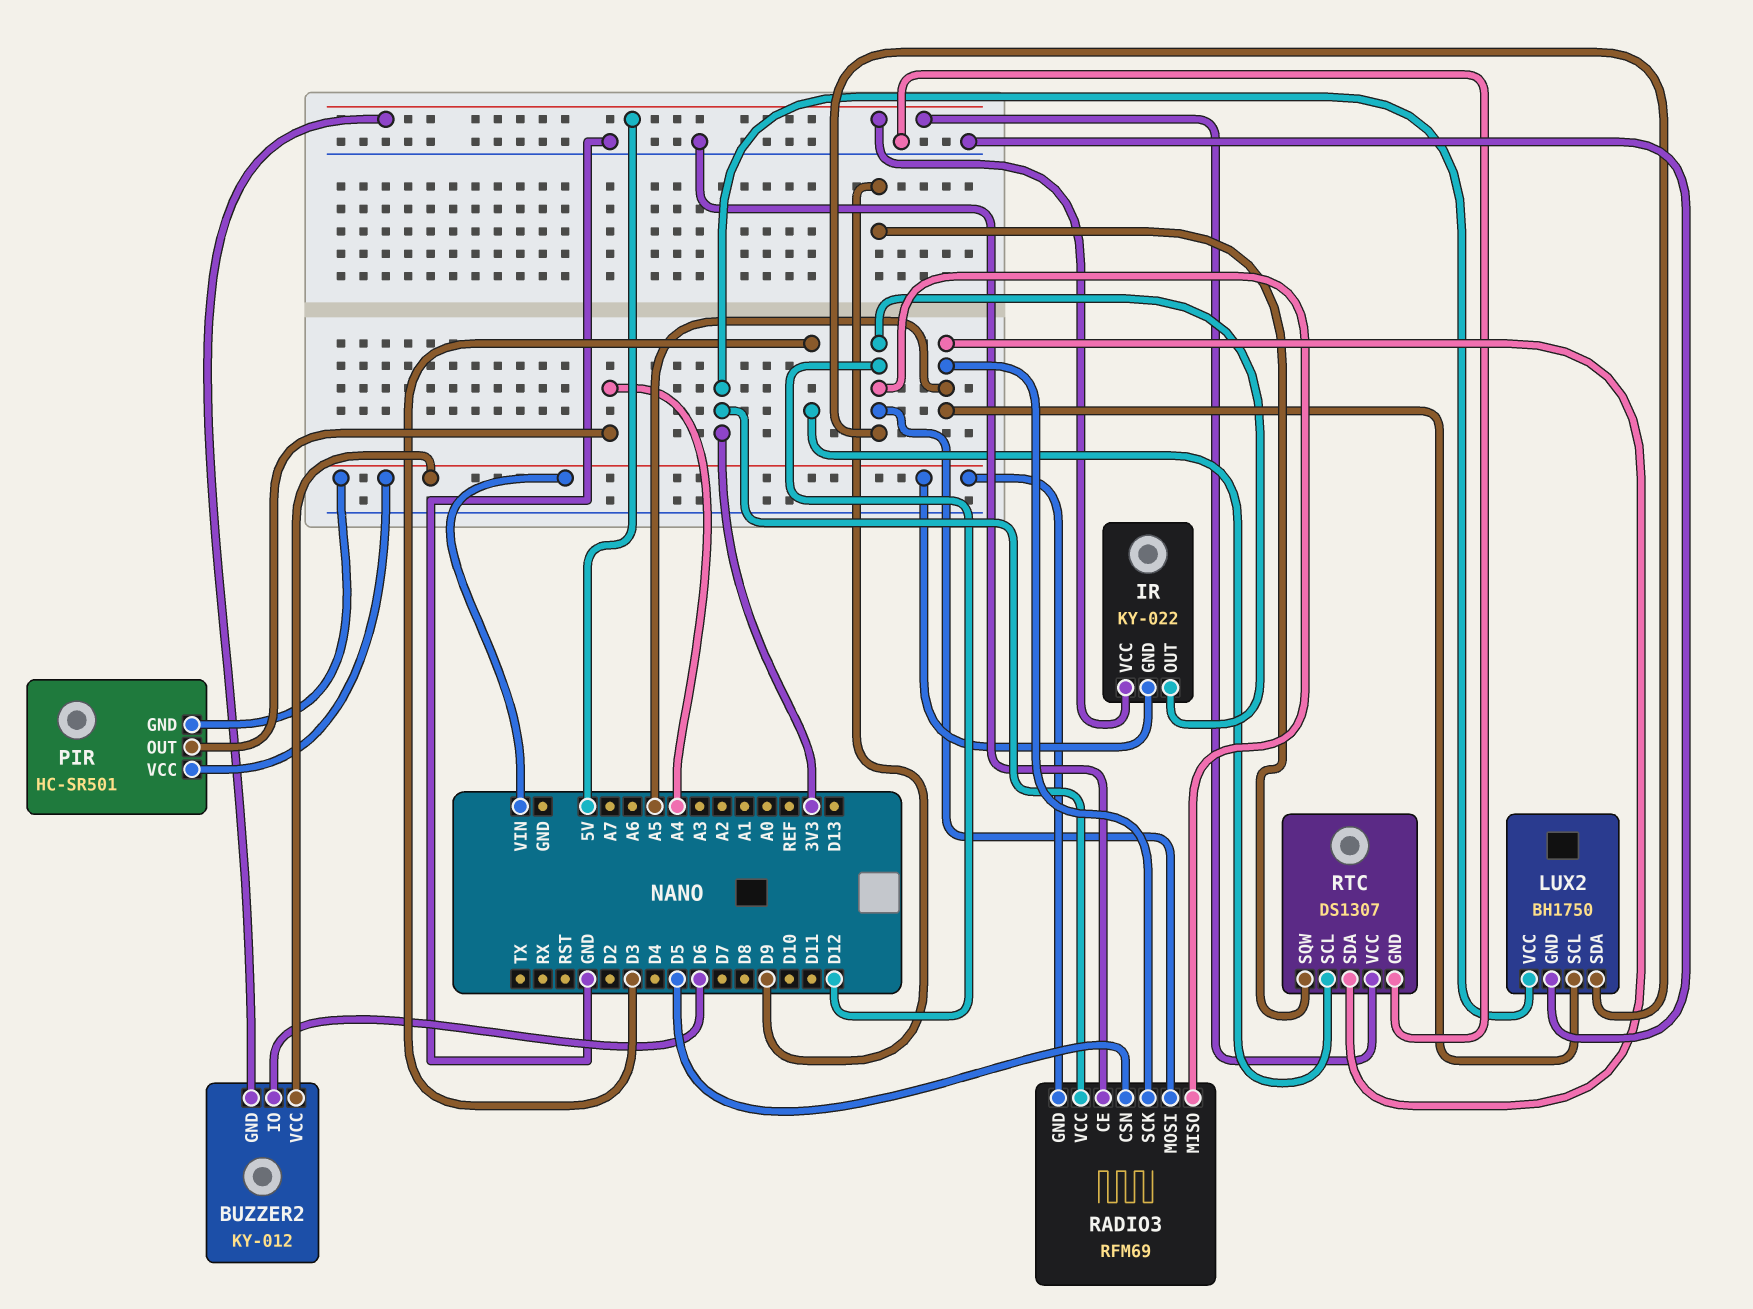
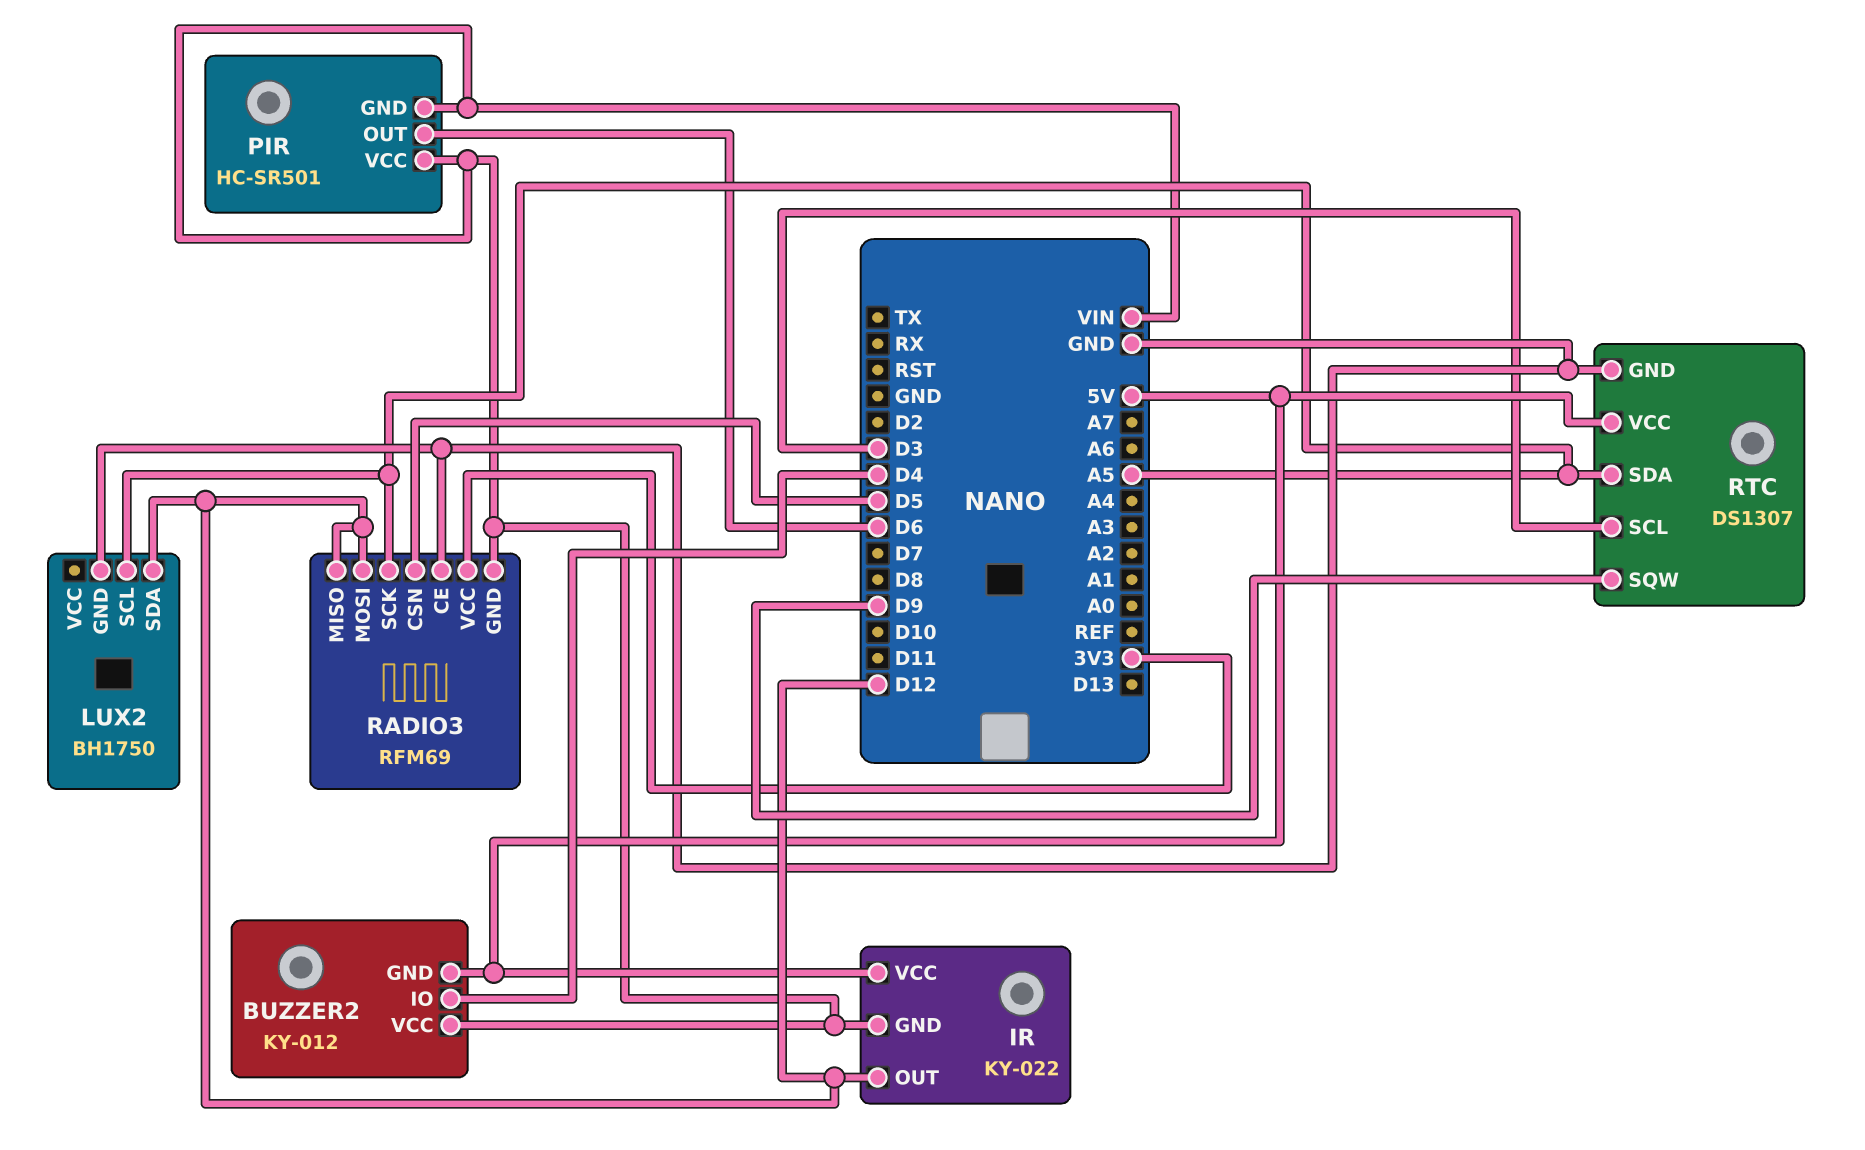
BUZZER2 pin IO: D6 -> D4
LUX2 pin VCC: 3V3 -> none
PIR pin OUT: A4 -> D6

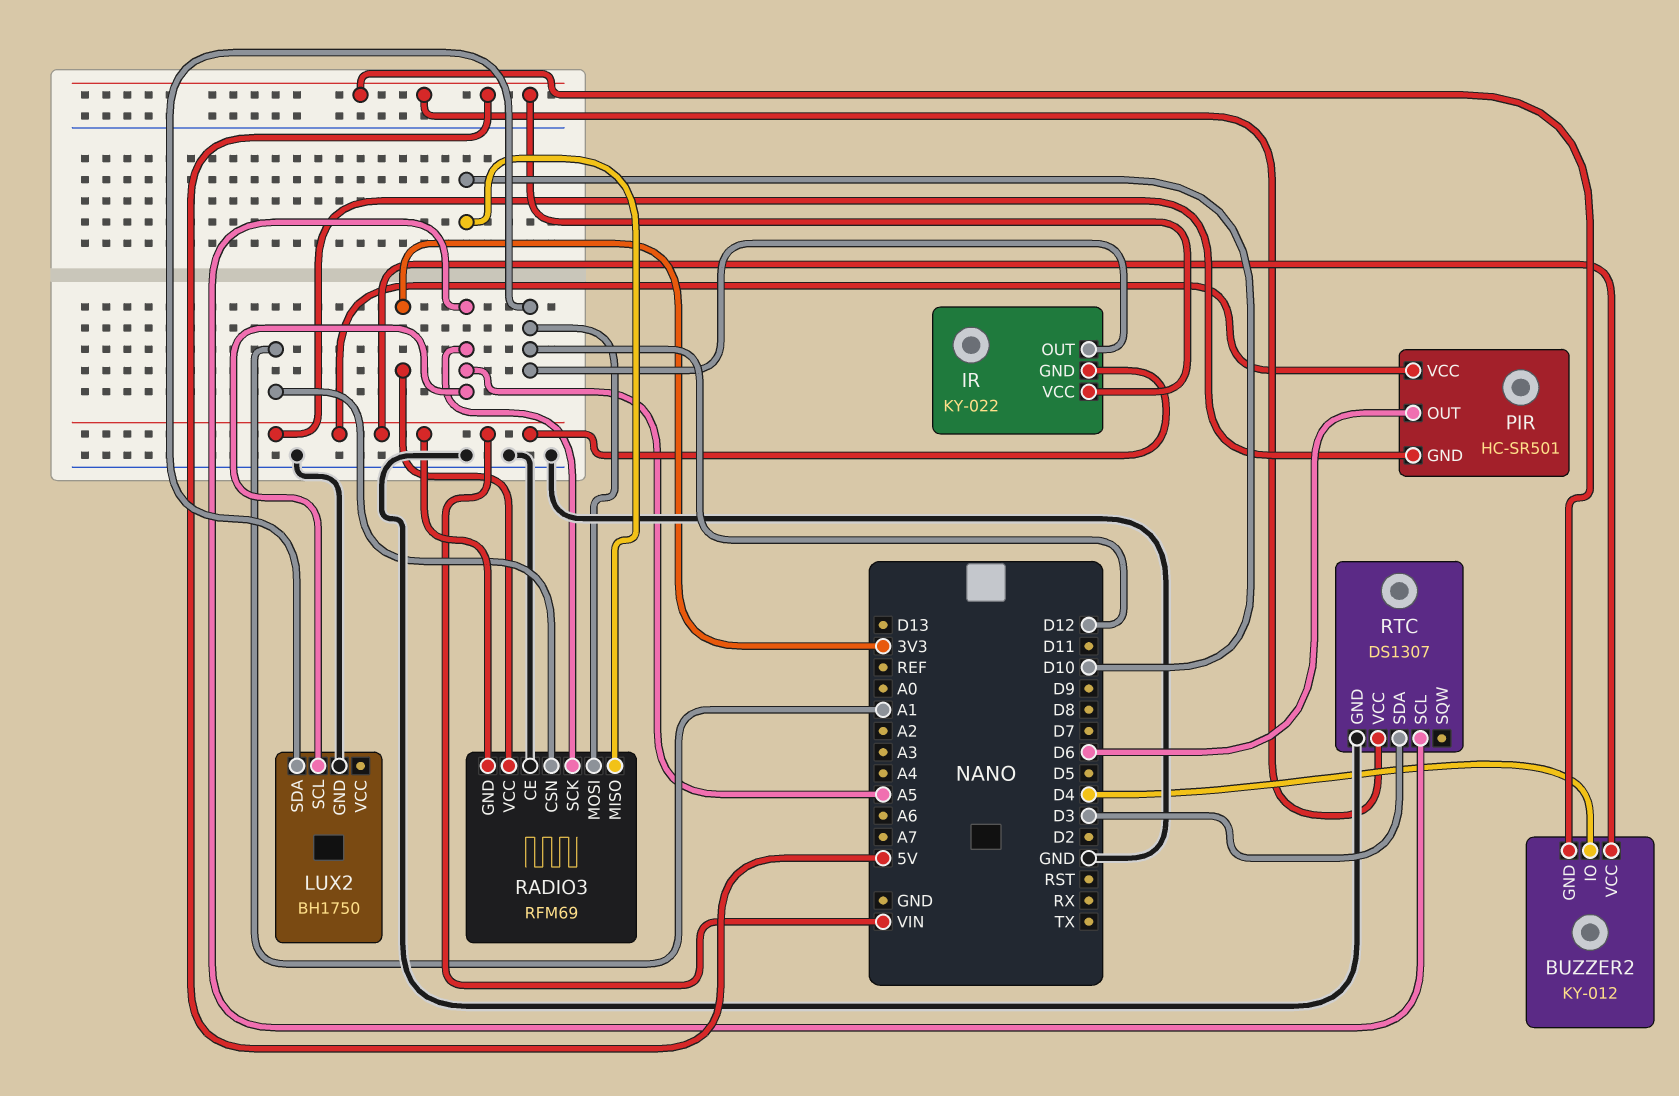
RADIO3 pin CSN: D5 -> A1
RADIO3 pin MISO: D12 -> D10
RTC pin SCL: D3 -> A5
RTC pin SDA: A5 -> D3
RTC pin SQW: D9 -> none

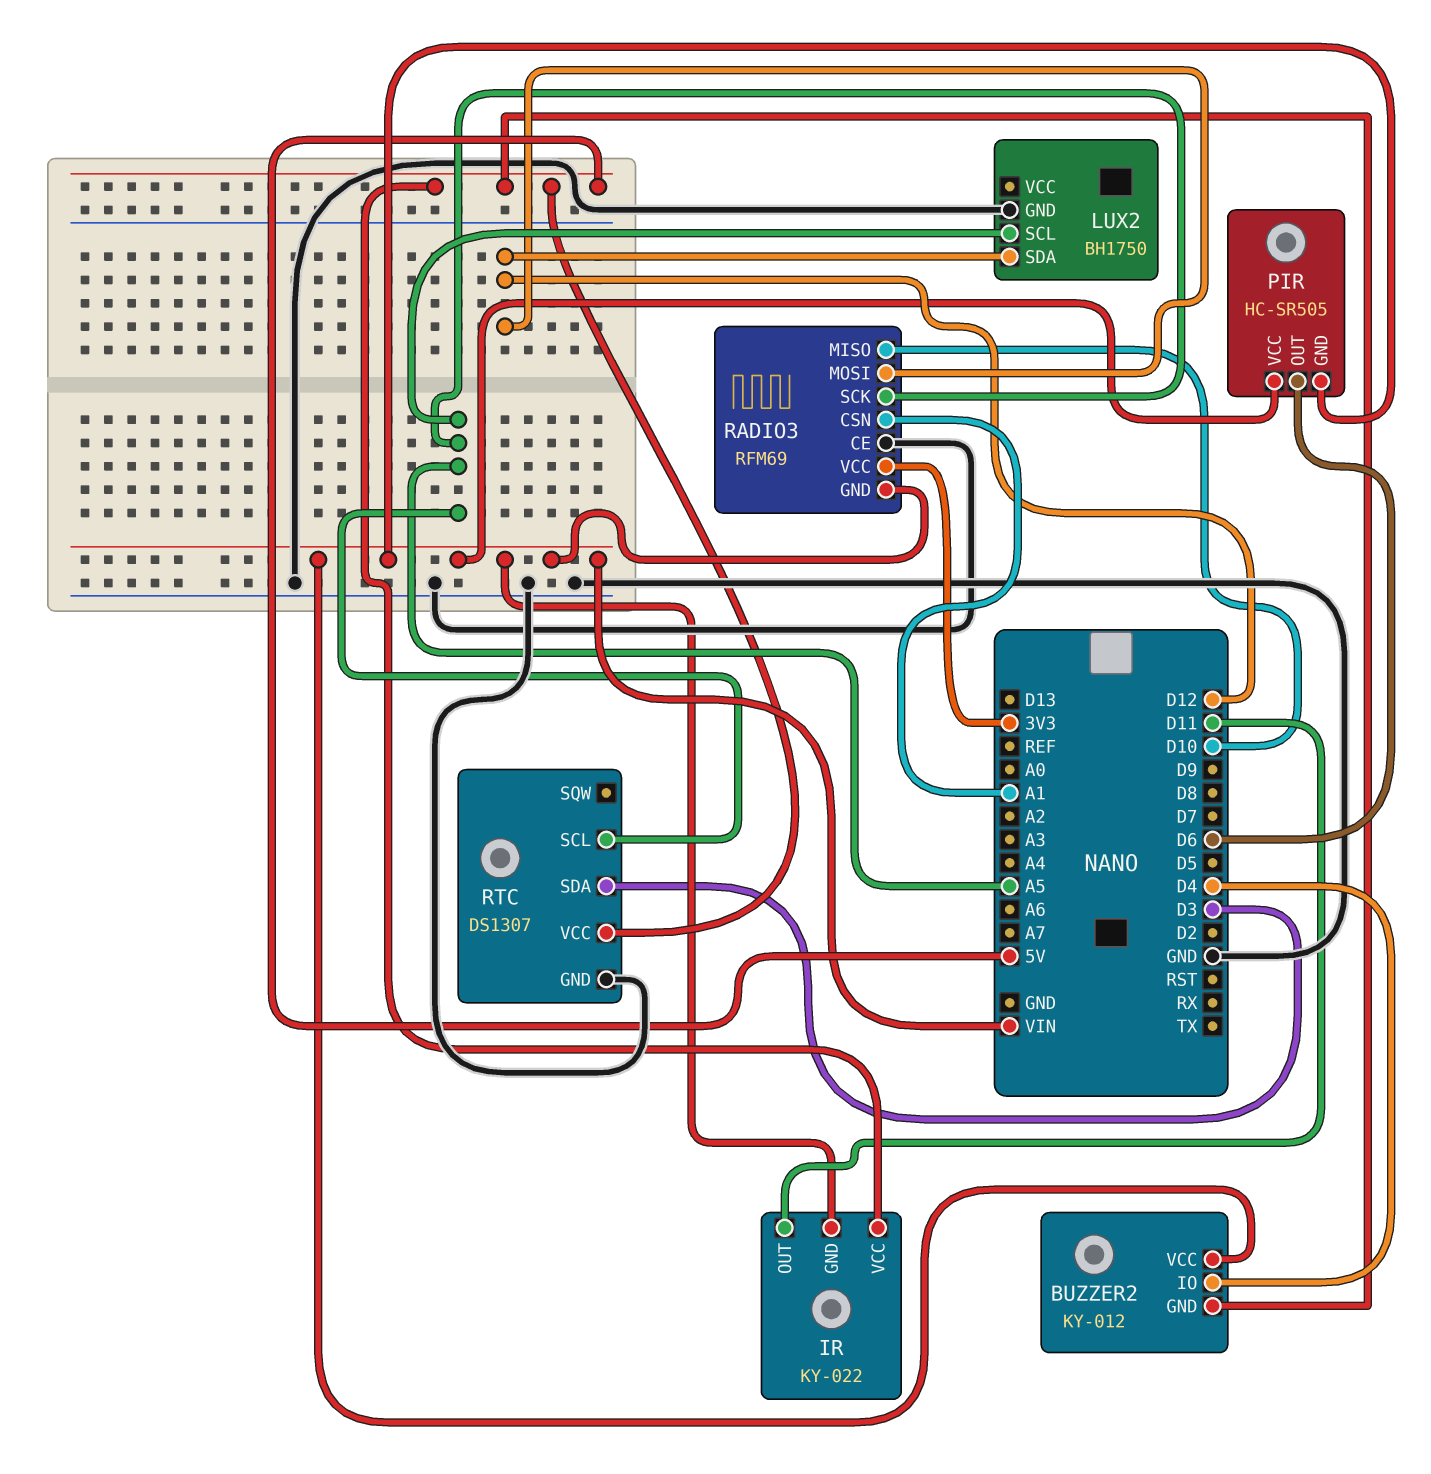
IR pin OUT: D12 -> D11
PIR: HC-SR501 -> HC-SR505

